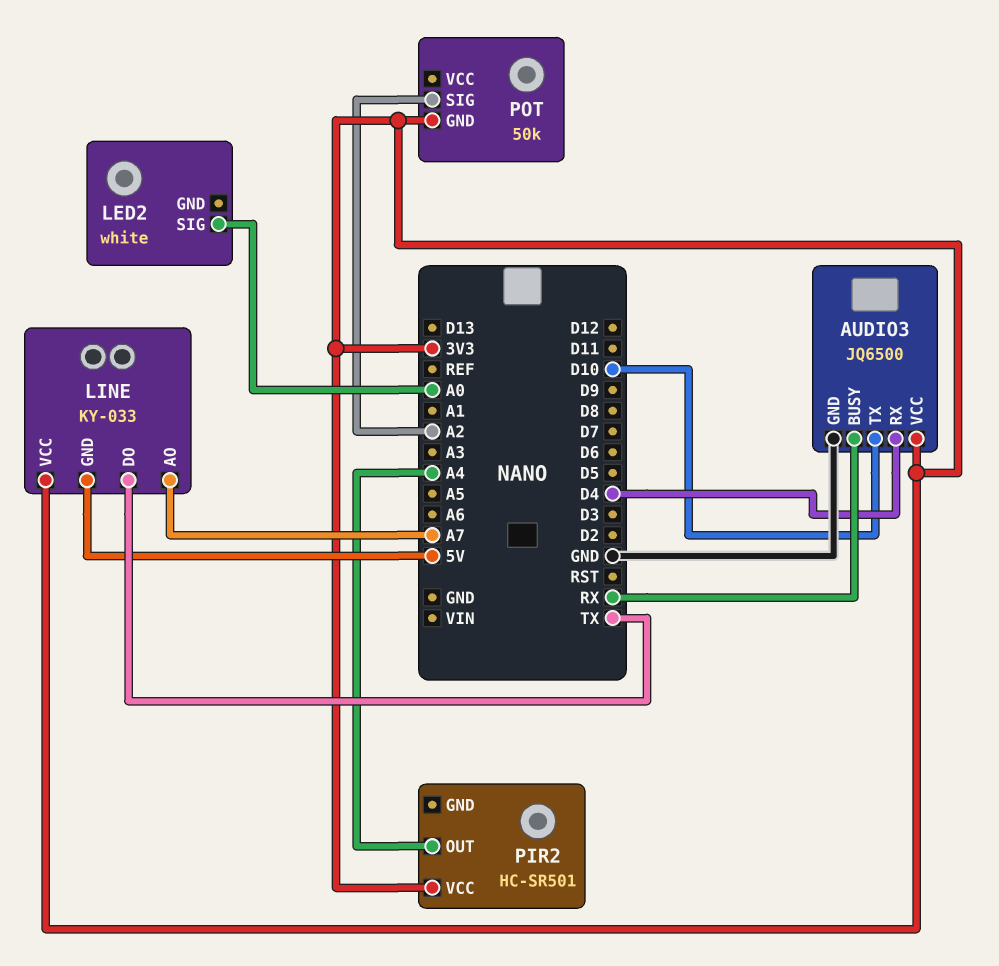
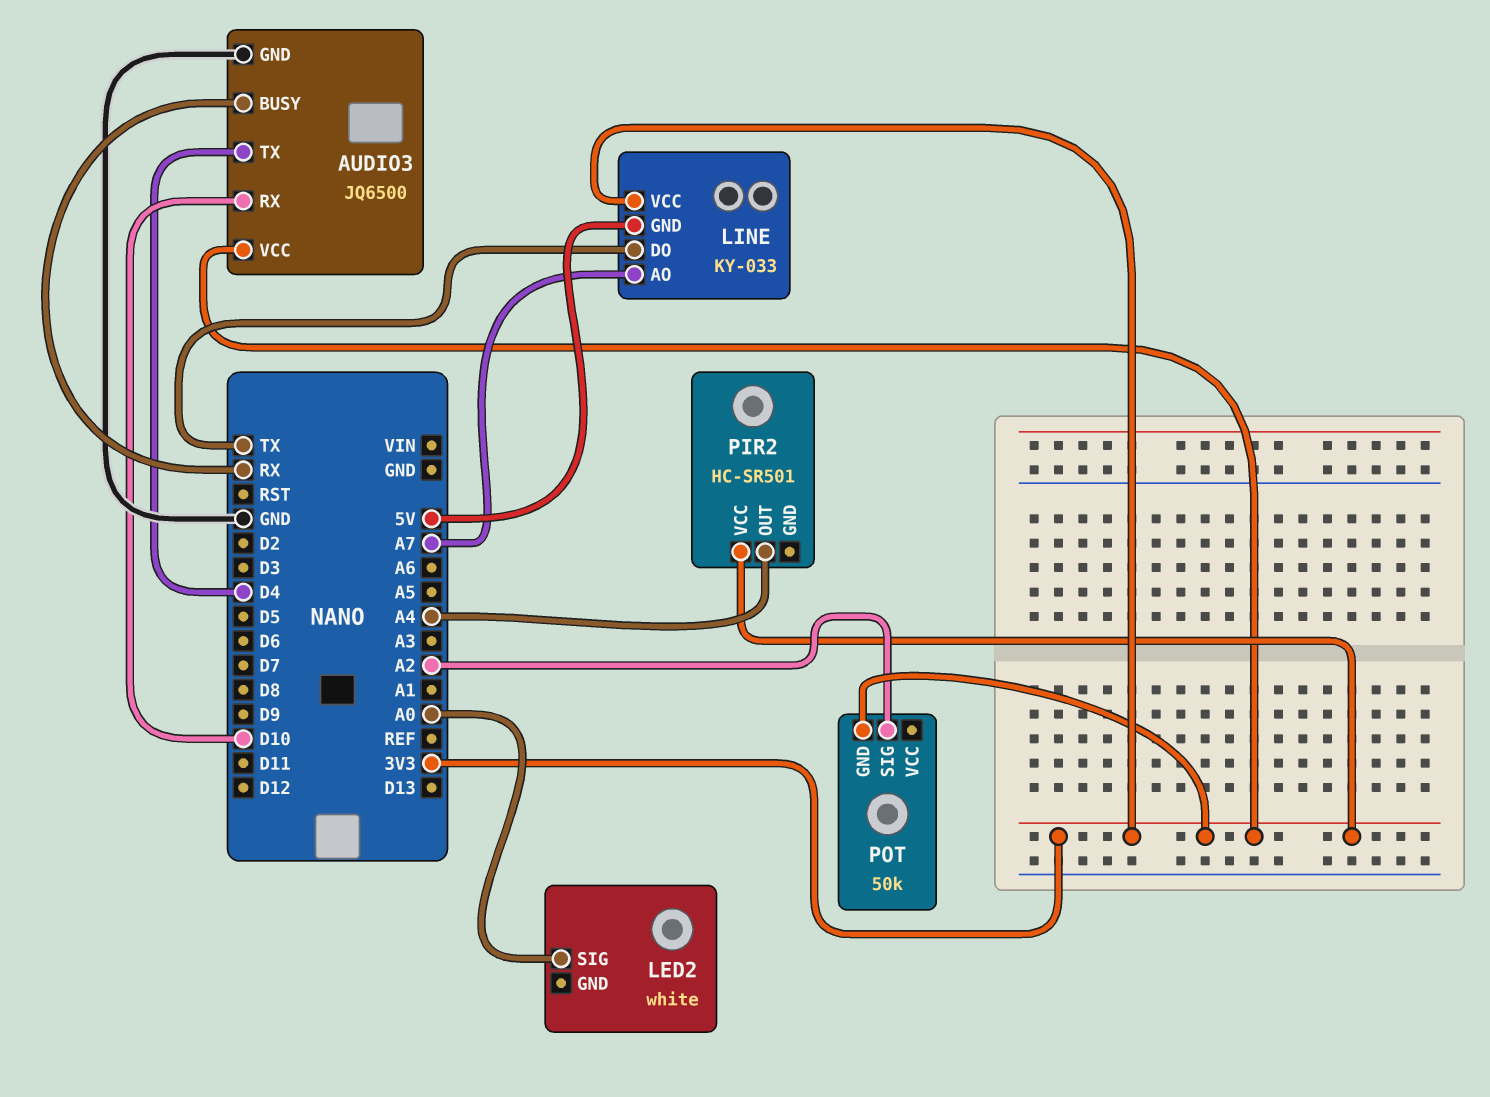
AUDIO3 pin RX: D4 -> D10
AUDIO3 pin TX: D10 -> D4

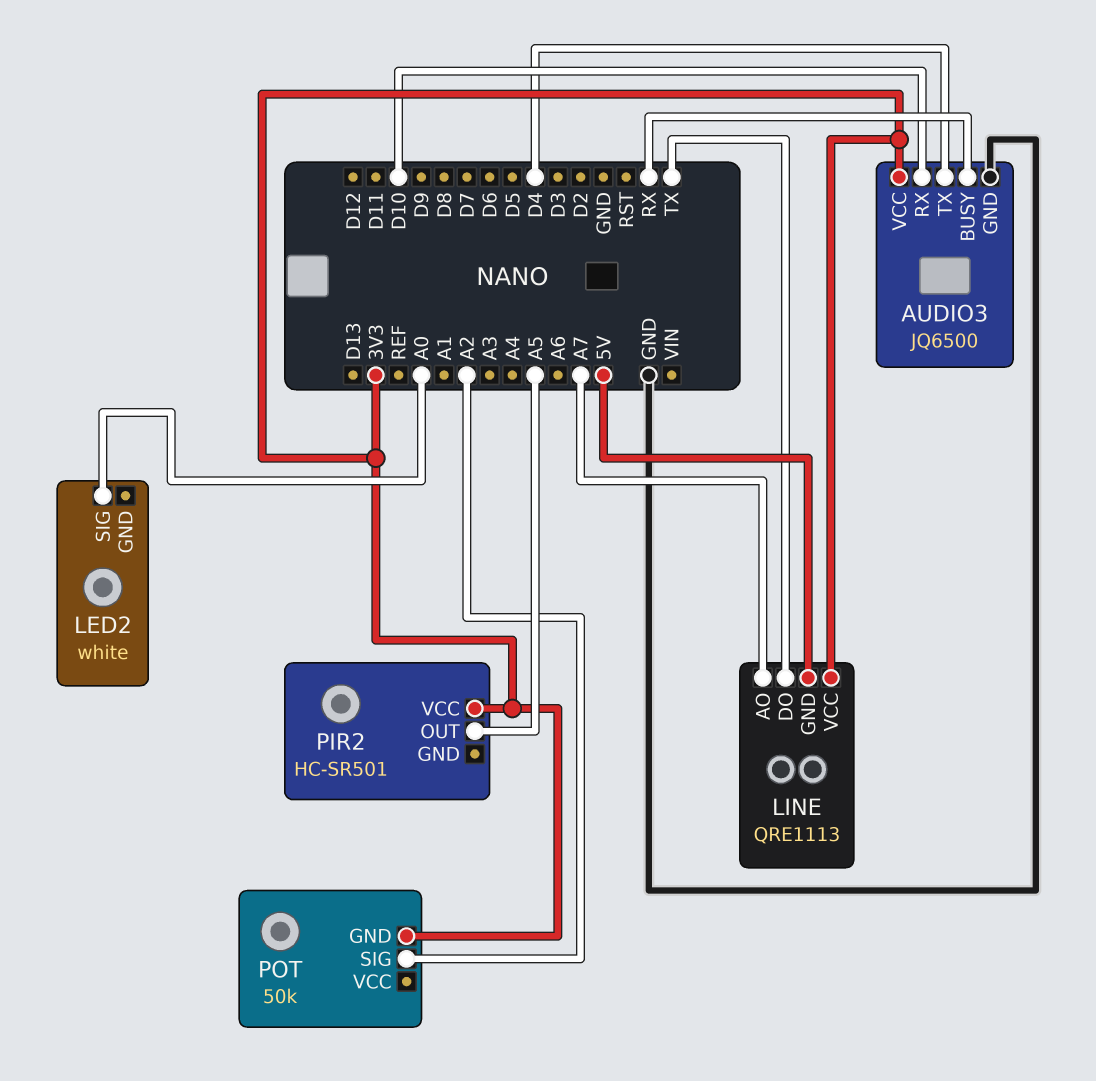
LINE: KY-033 -> QRE1113
PIR2 pin OUT: A4 -> A5

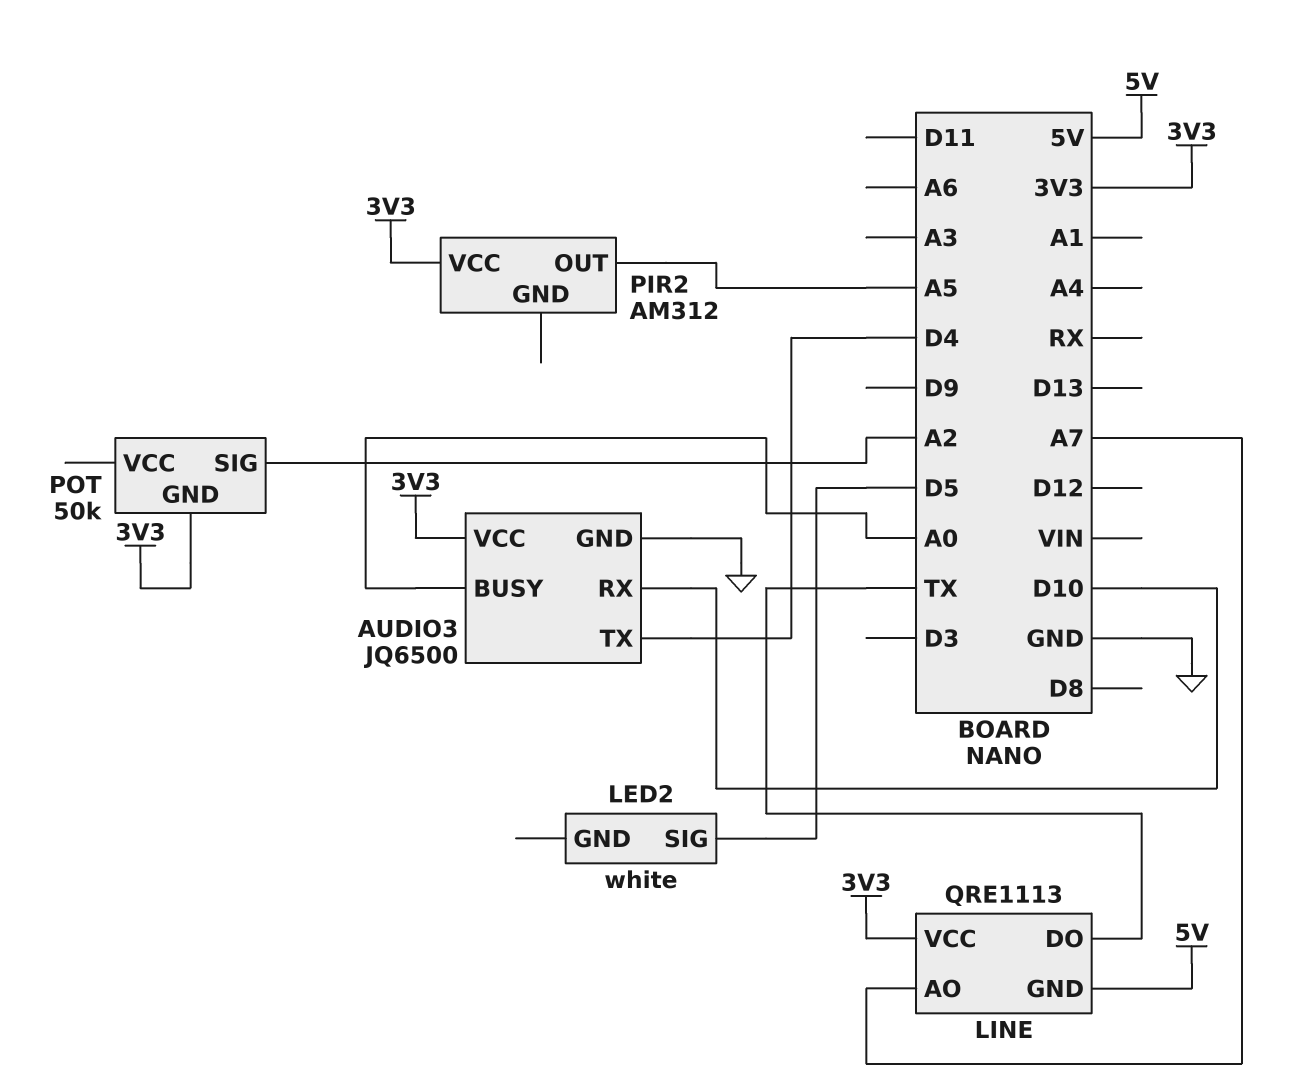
AUDIO3 pin BUSY: RX -> A0
LED2 pin SIG: A0 -> D5
PIR2: HC-SR501 -> AM312

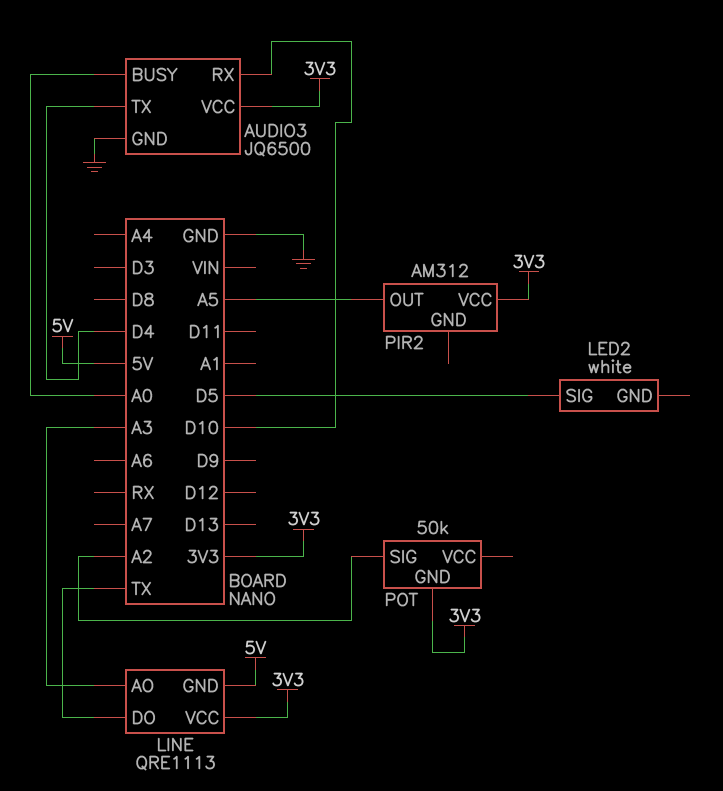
LINE pin AO: A7 -> A3

